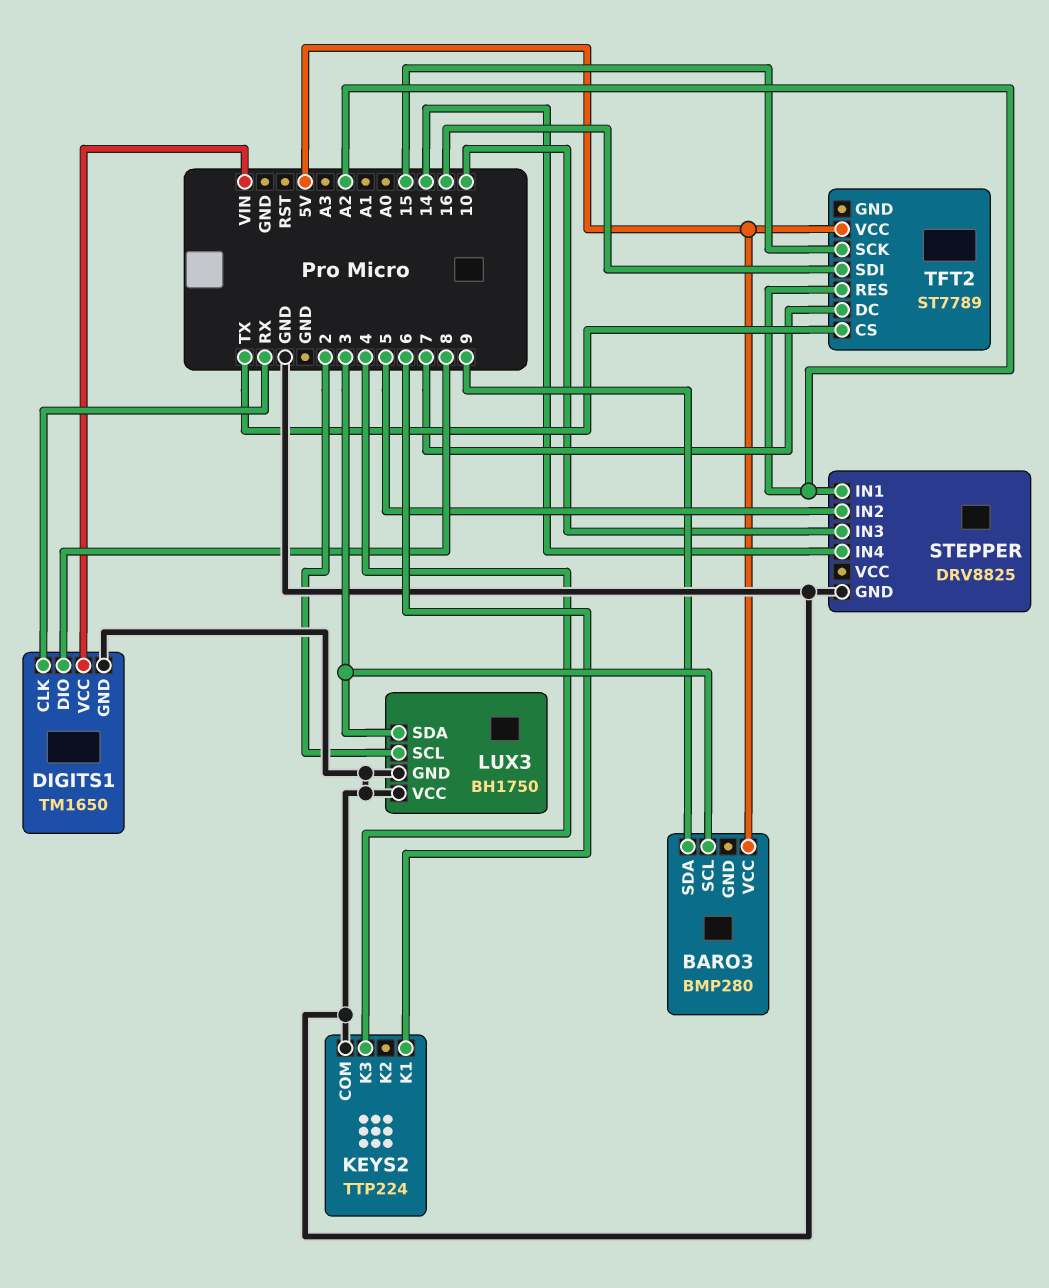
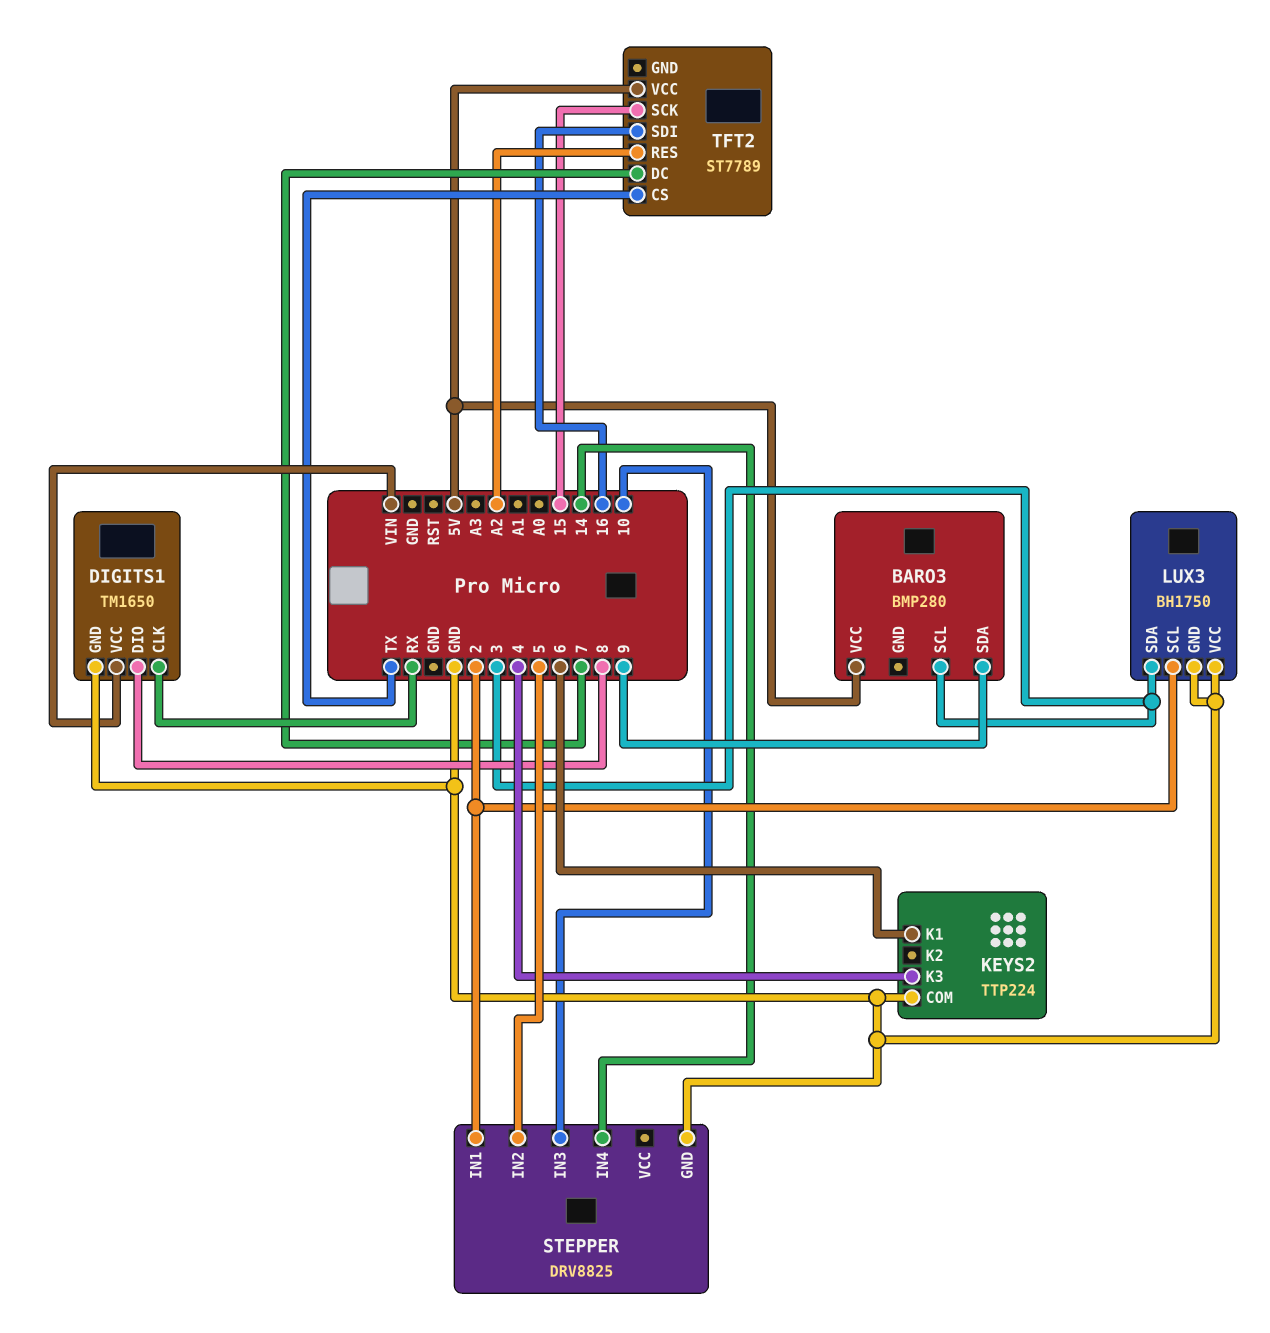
STEPPER pin IN1: A2 -> 2

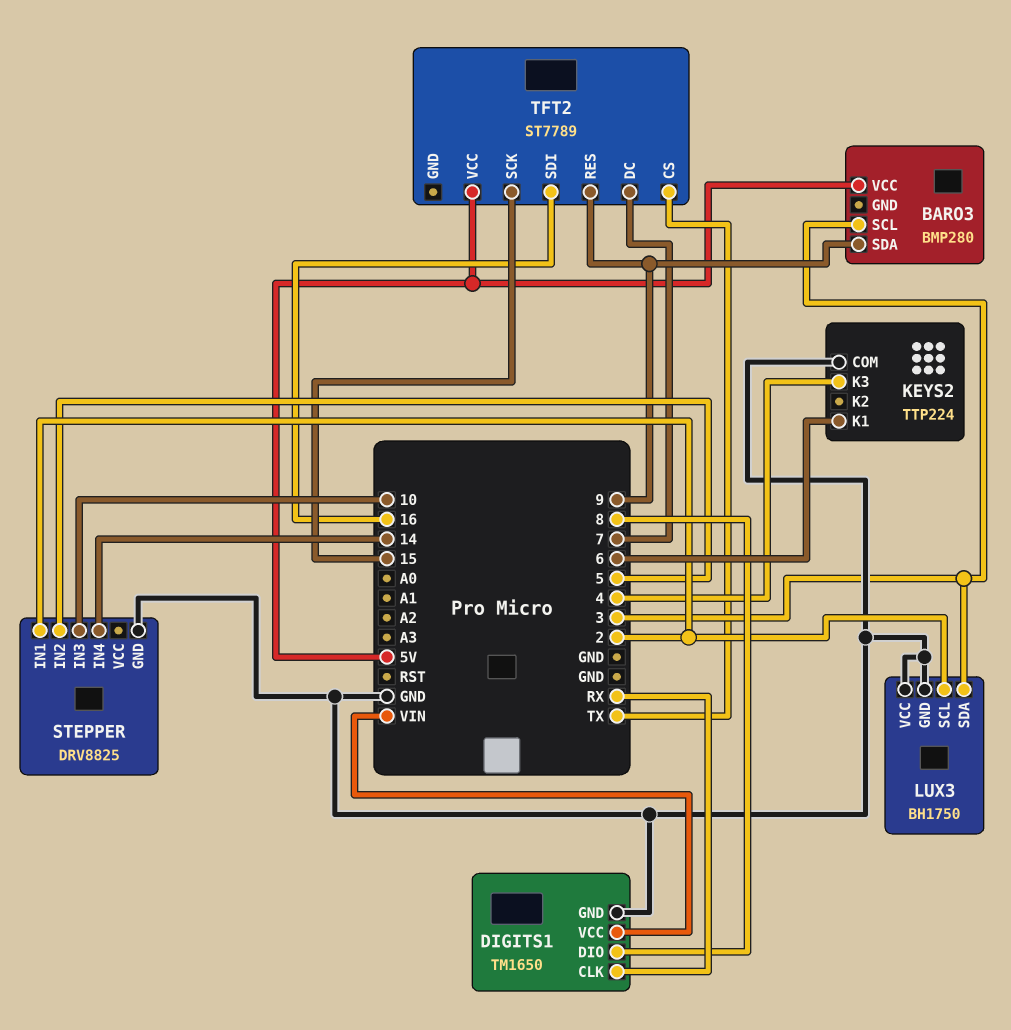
TFT2 pin RES: A2 -> 9

